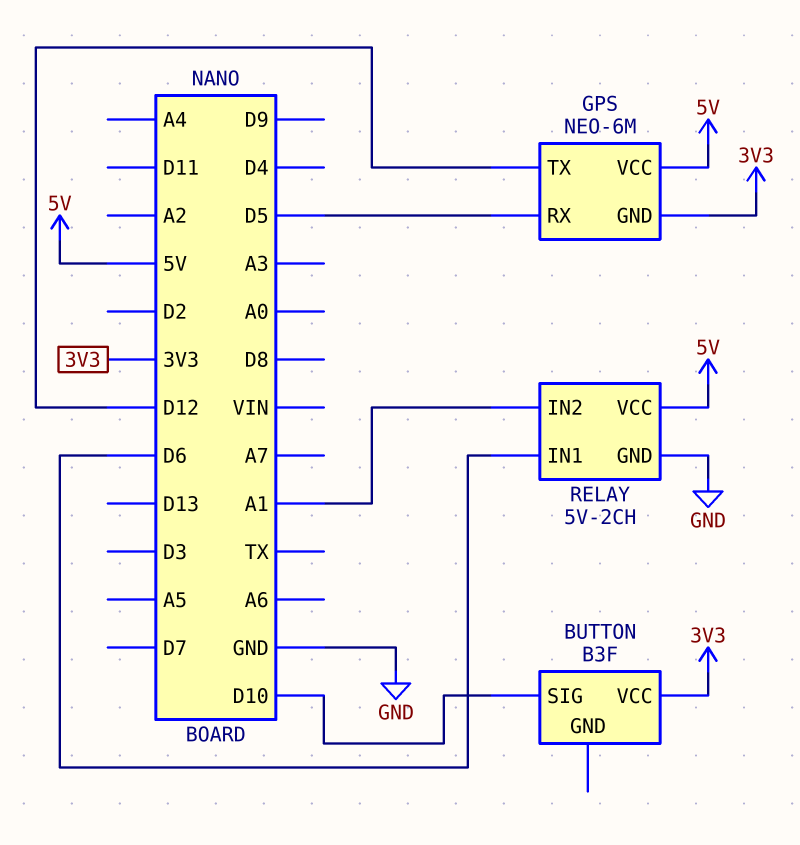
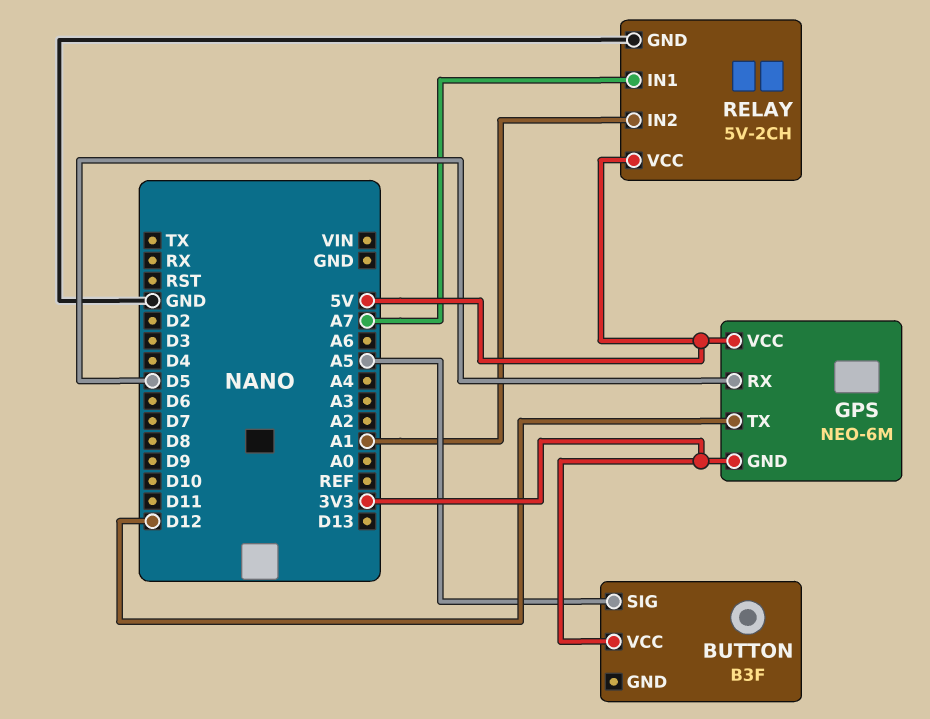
BUTTON pin SIG: D10 -> A5
RELAY pin IN1: D6 -> A7

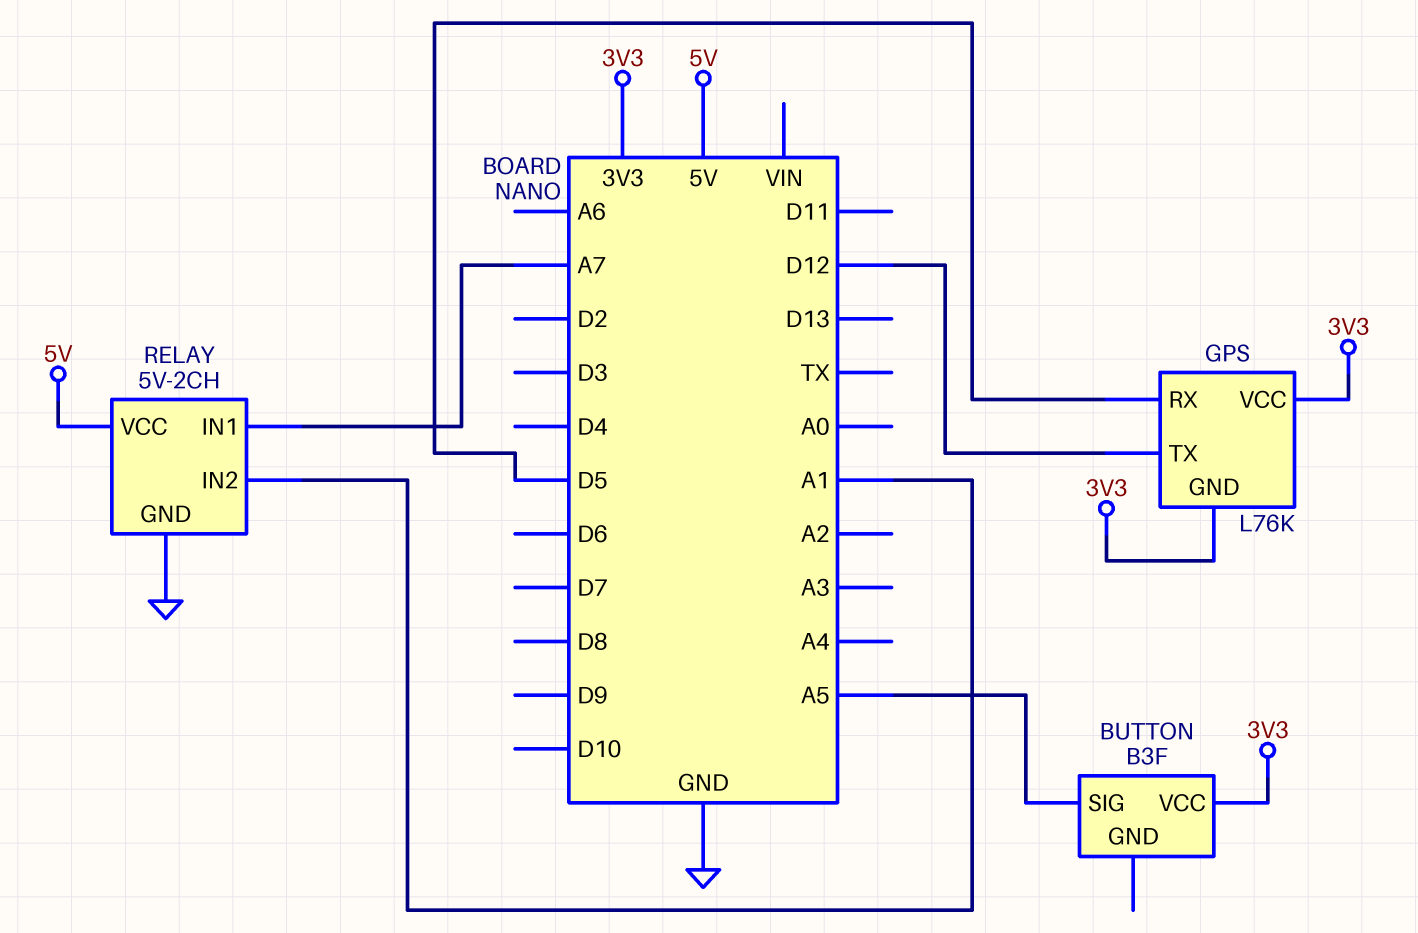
GPS: NEO-6M -> L76K
GPS pin VCC: 5V -> 3V3

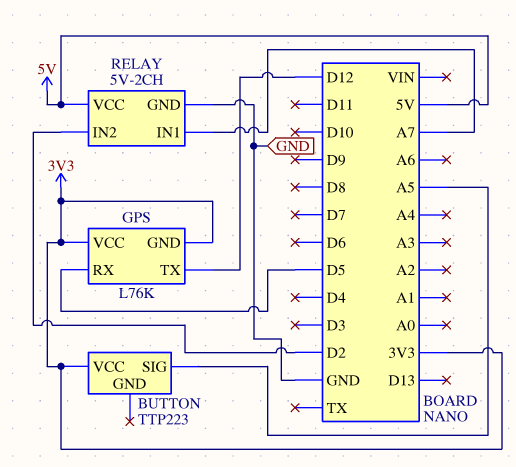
BUTTON: B3F -> TTP223
RELAY pin IN2: A1 -> D2

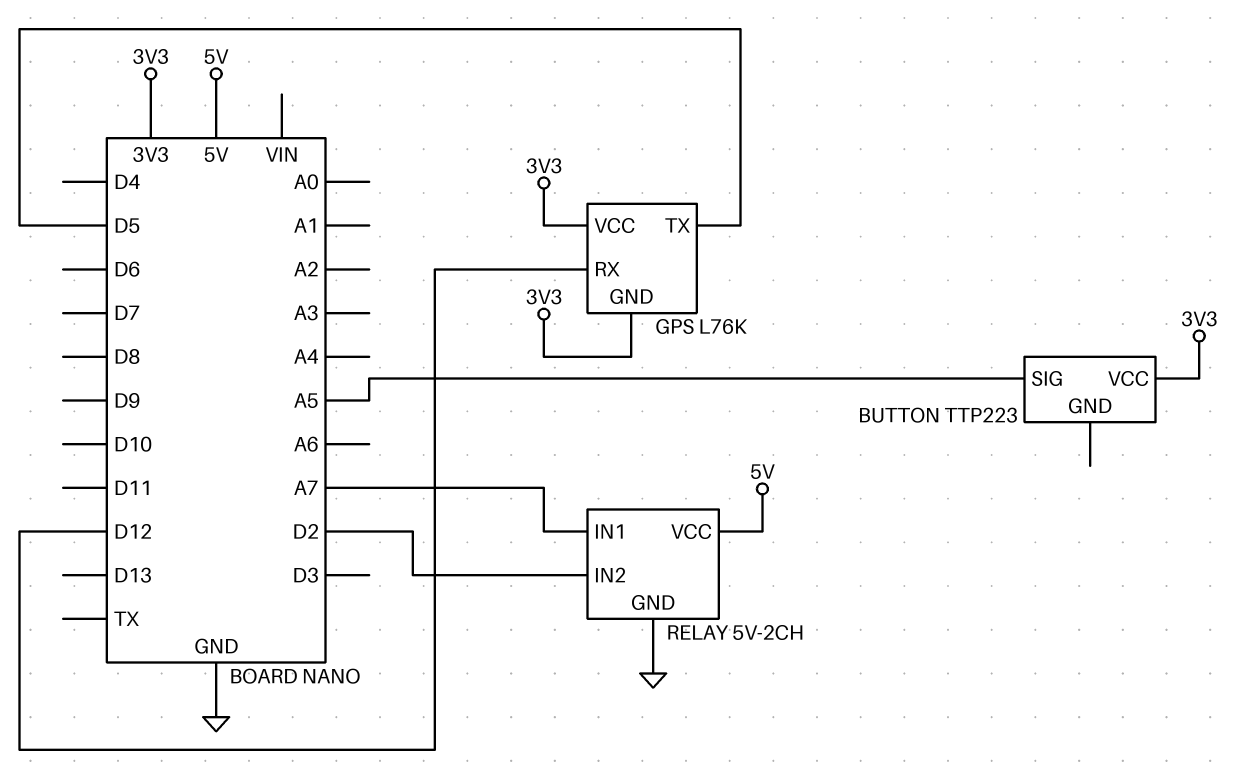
GPS pin RX: D5 -> D12
GPS pin TX: D12 -> D5

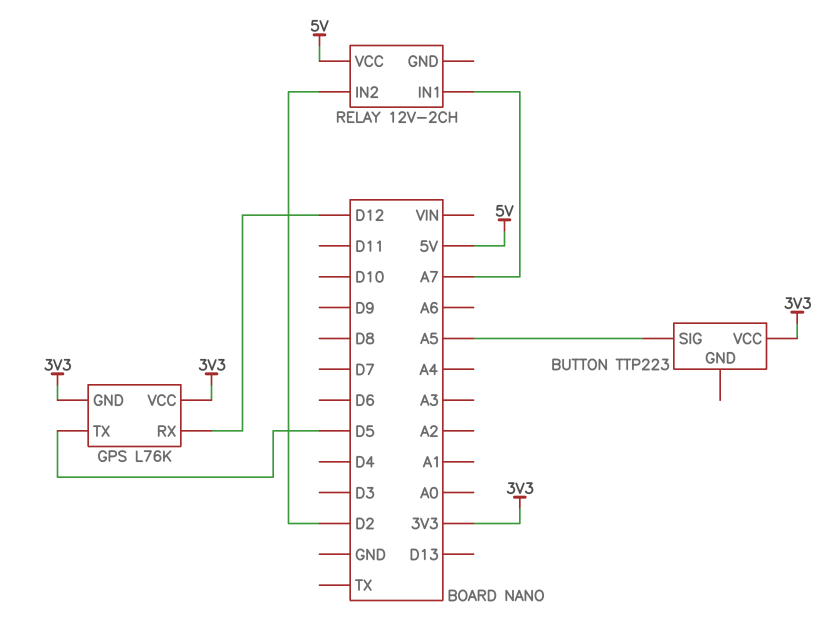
RELAY: 5V-2CH -> 12V-2CH
RELAY pin GND: GND -> none

